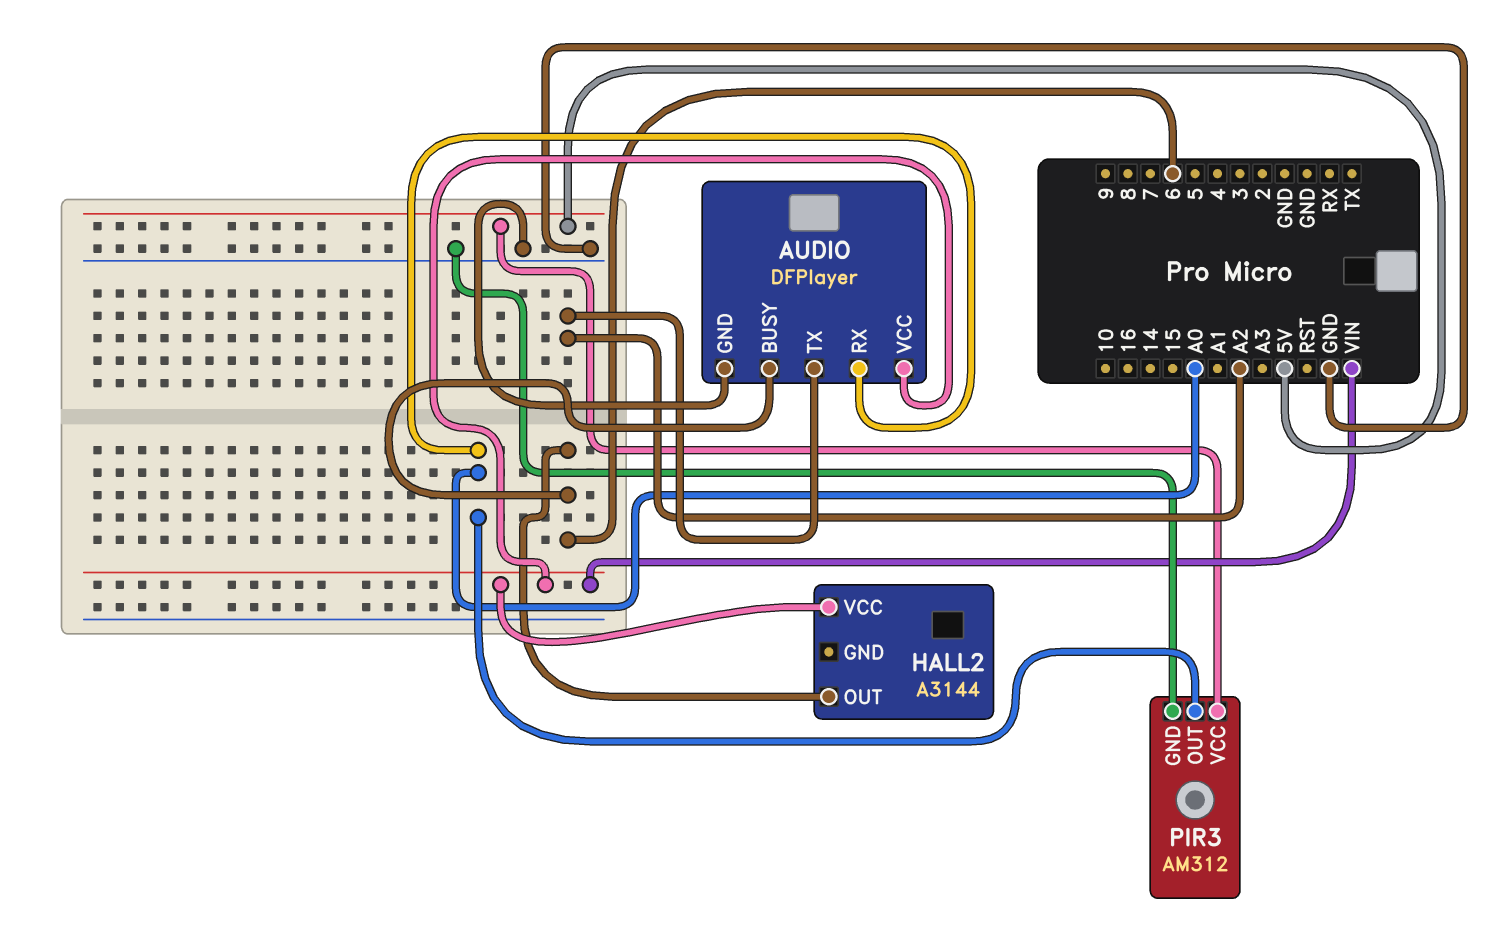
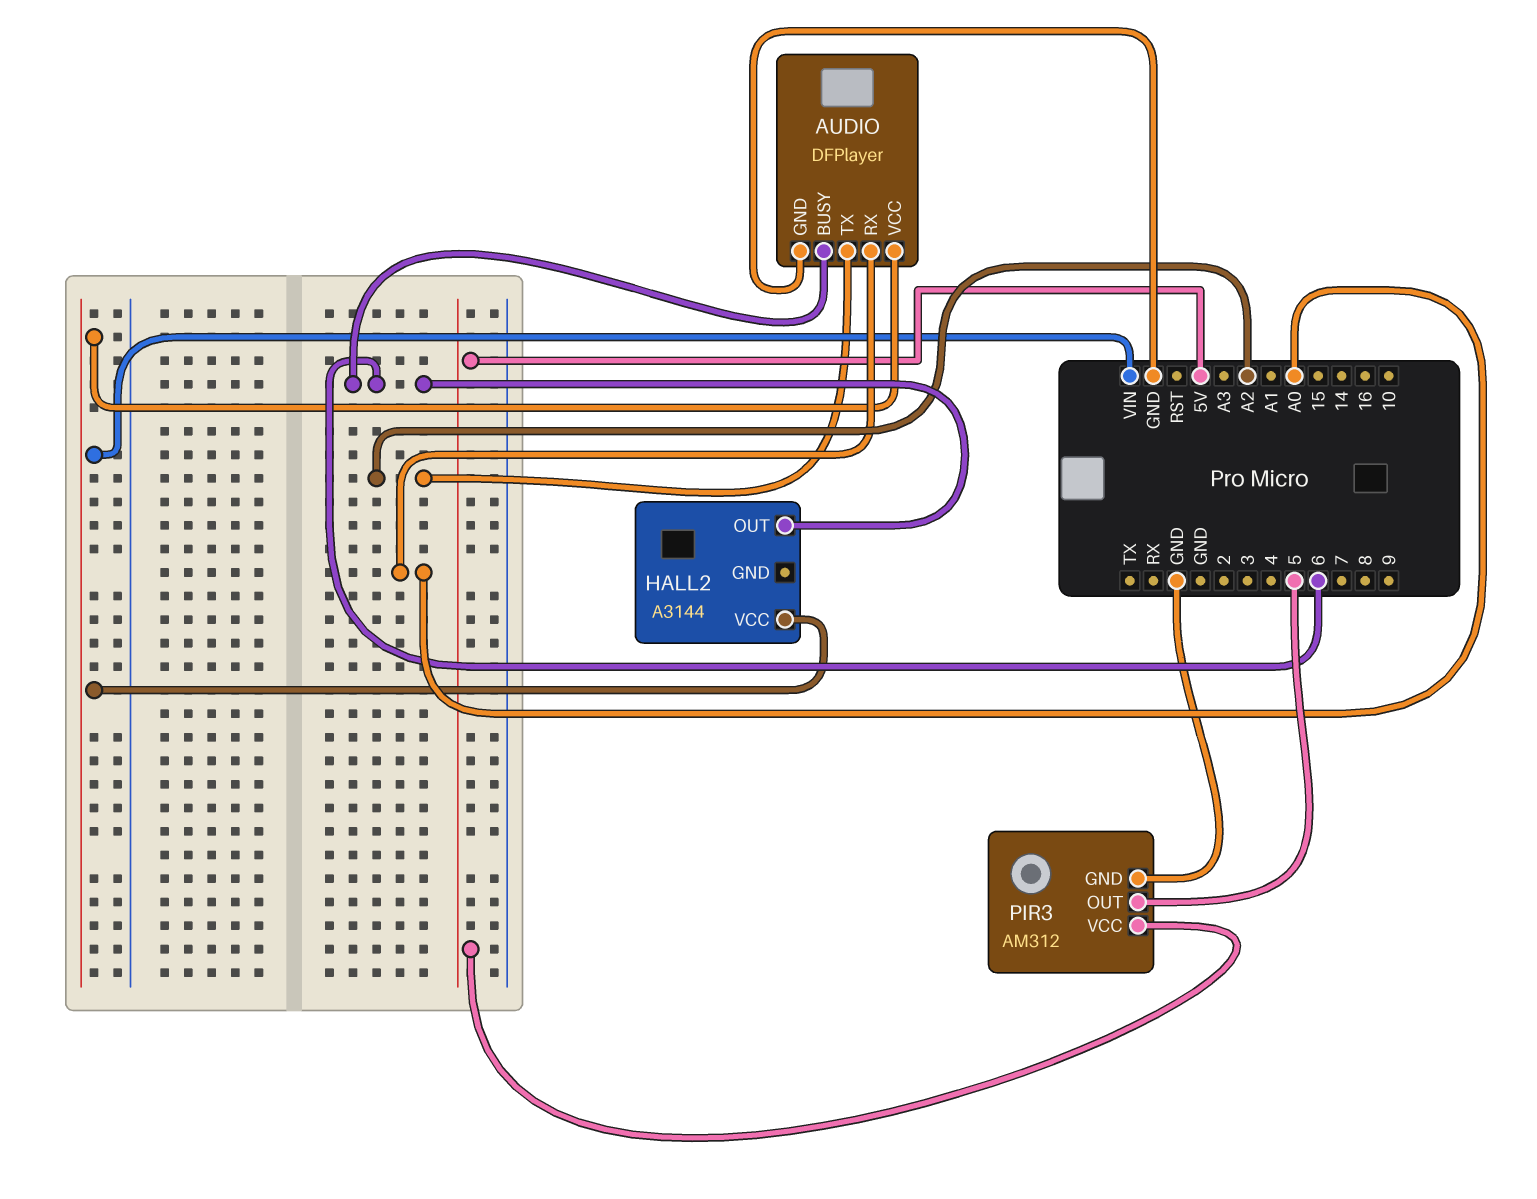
PIR3 pin OUT: A0 -> 5

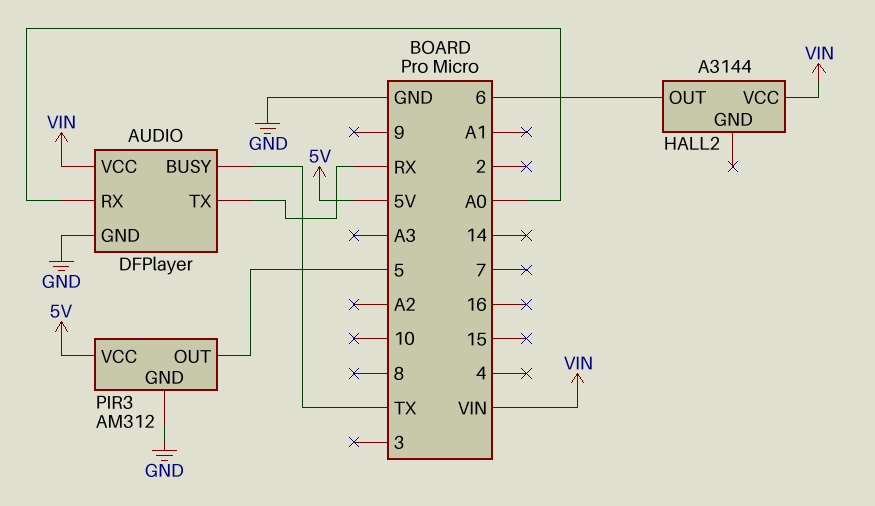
AUDIO pin BUSY: 6 -> TX
AUDIO pin TX: A2 -> RX

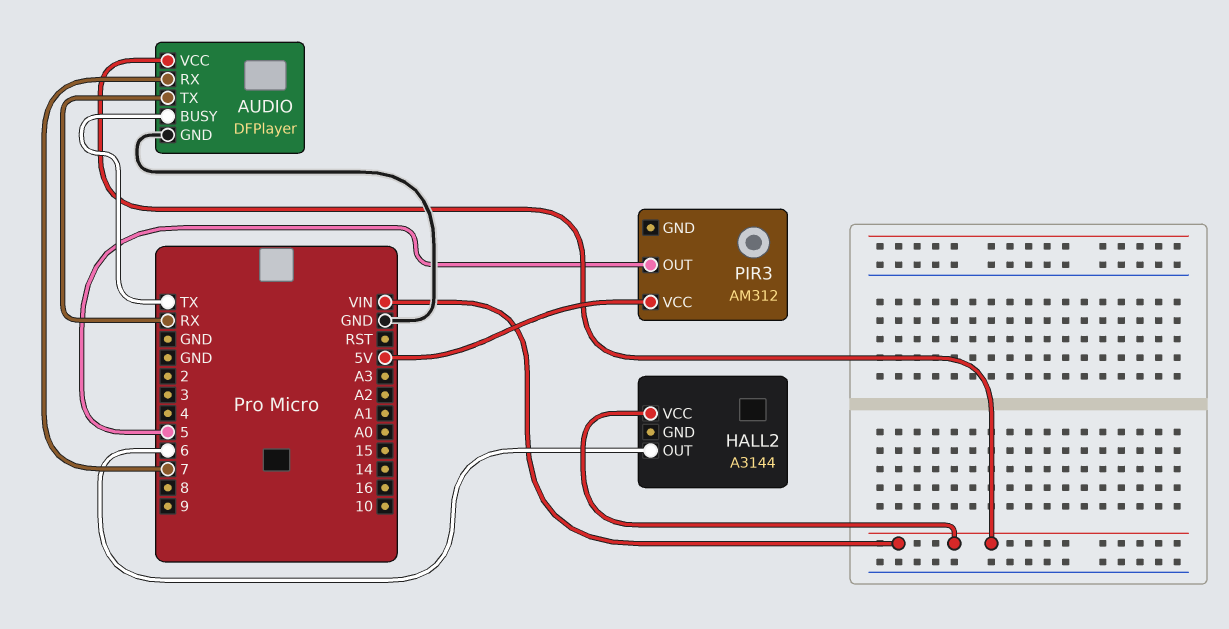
AUDIO pin RX: A0 -> 7
PIR3 pin GND: GND -> none

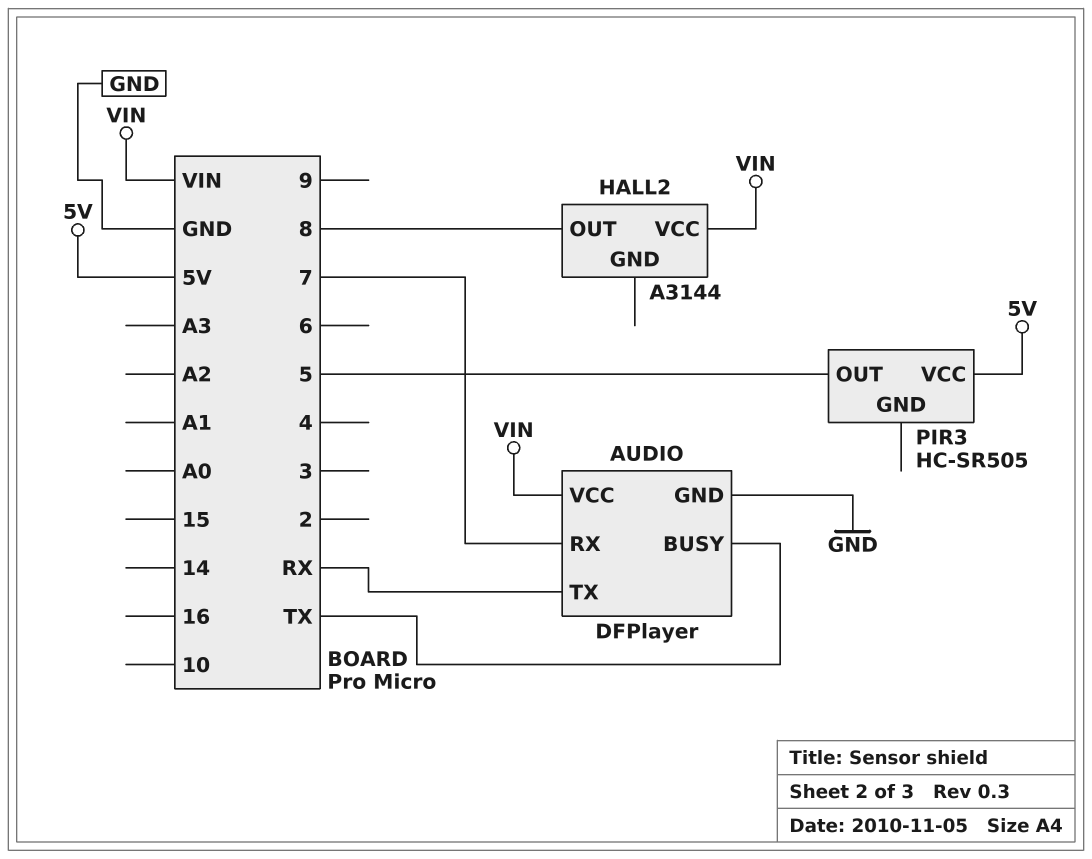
HALL2 pin OUT: 6 -> 8
PIR3: AM312 -> HC-SR505

